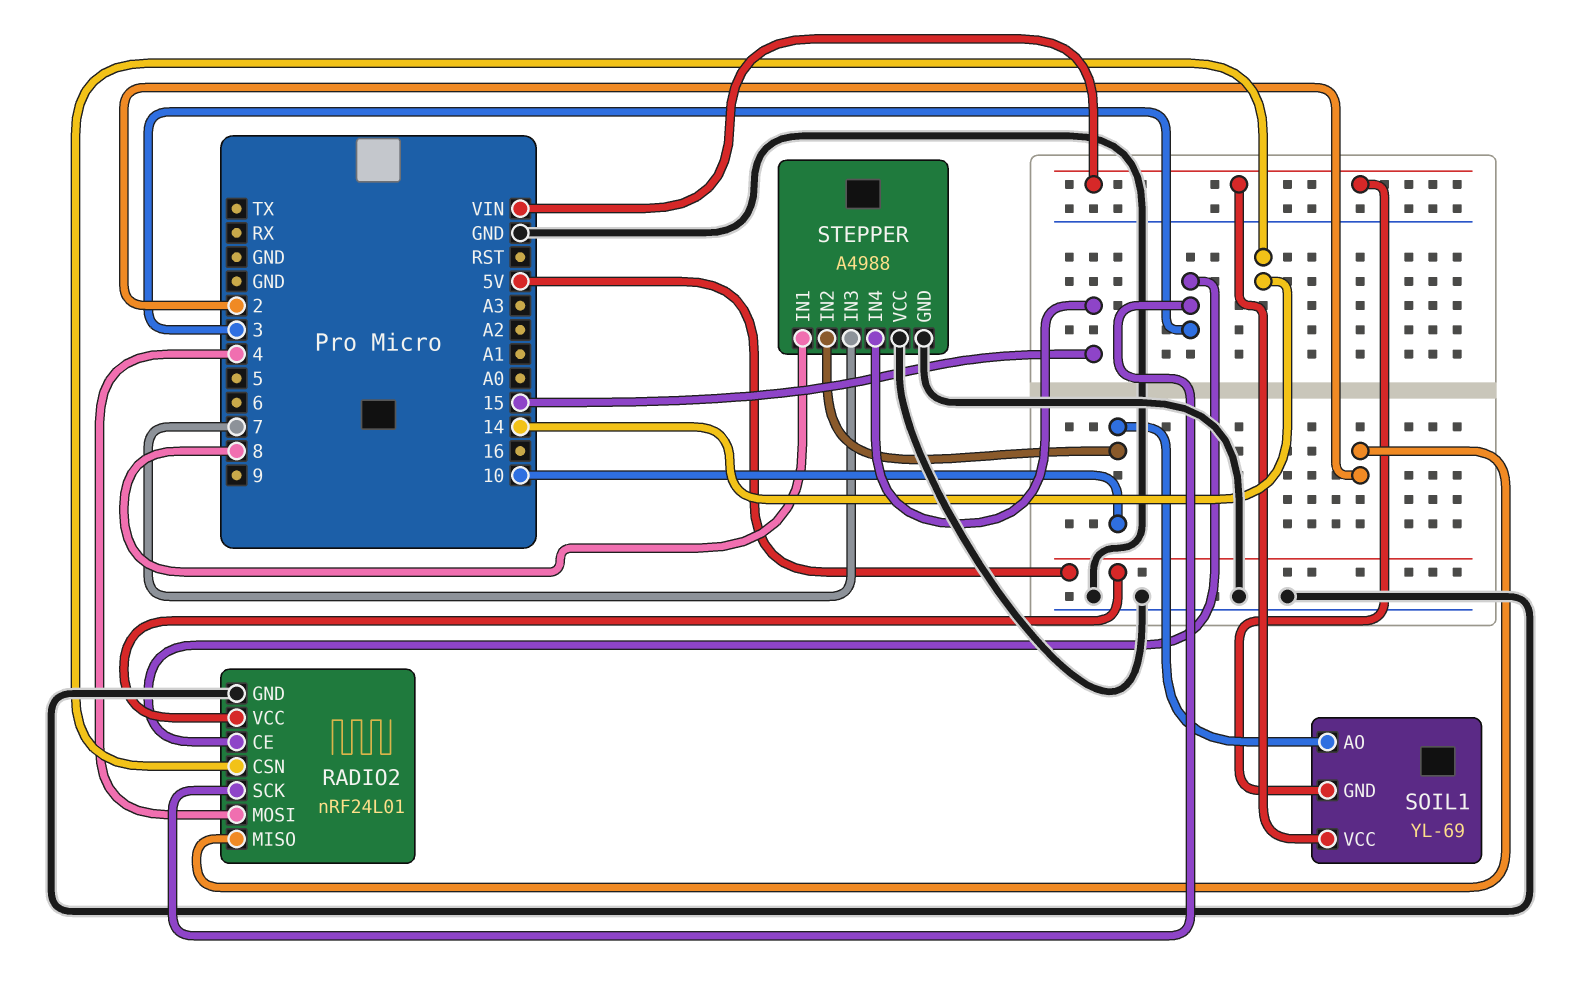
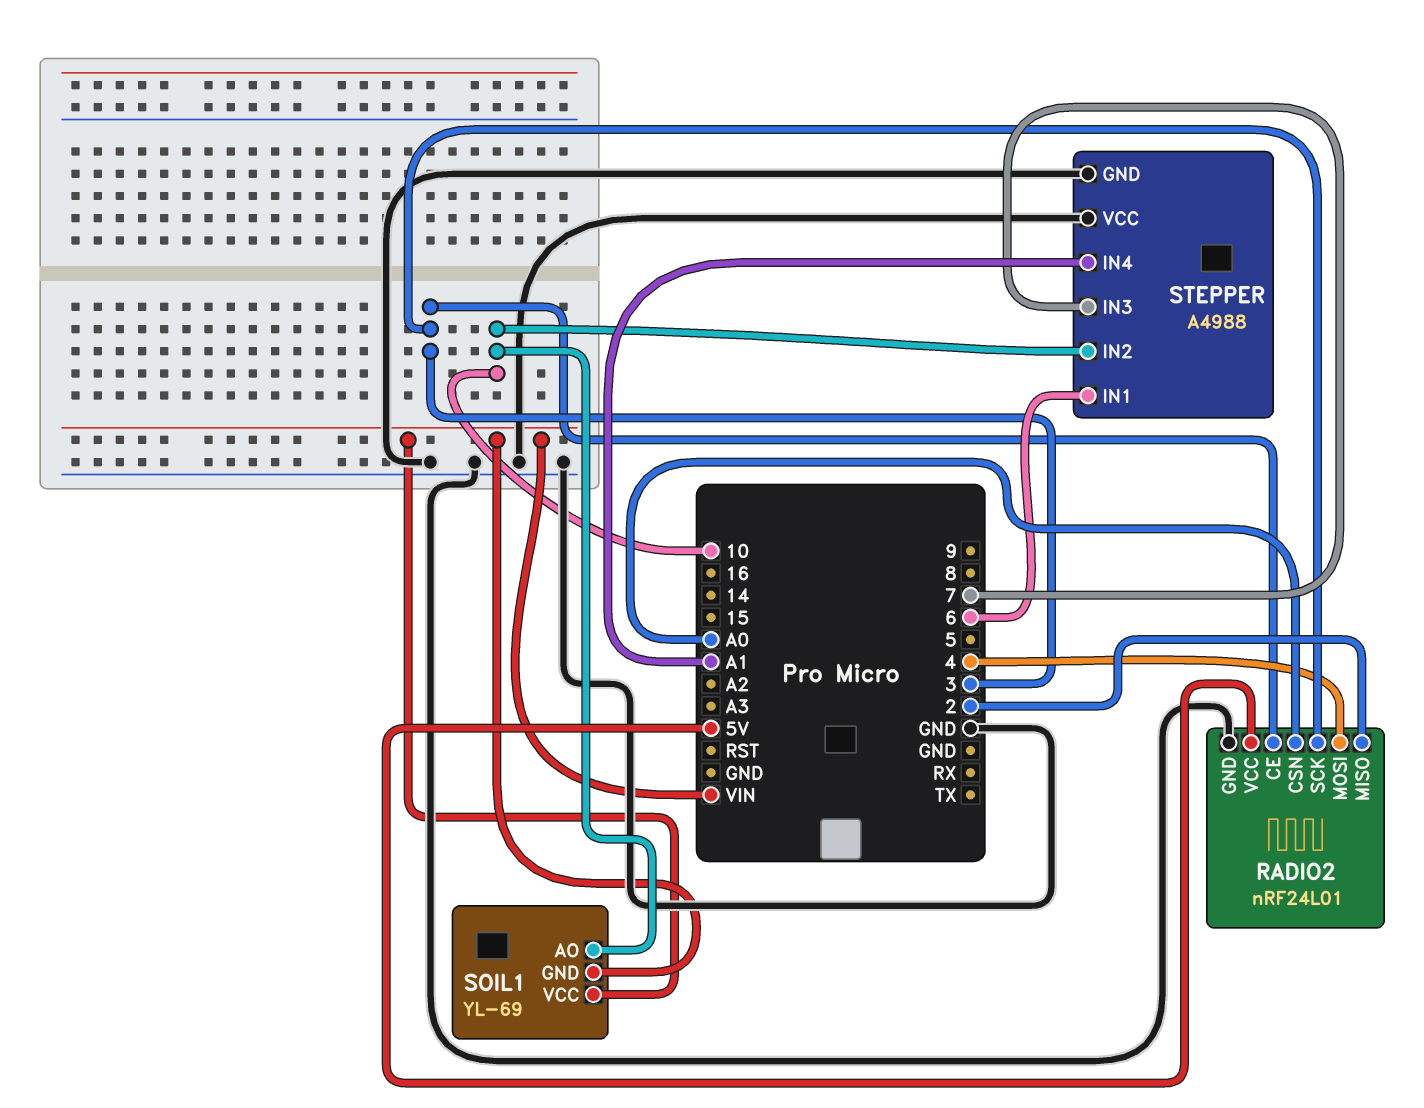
RADIO2 pin CSN: 14 -> A0
STEPPER pin IN1: 8 -> 6
STEPPER pin IN4: 15 -> A1

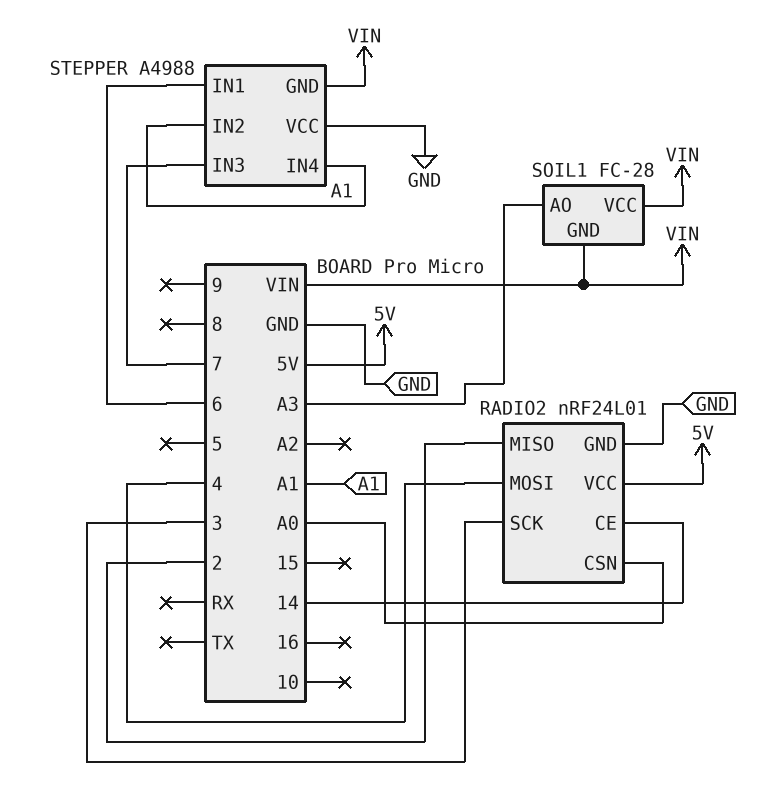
RADIO2 pin CE: 3 -> 14
SOIL1: YL-69 -> FC-28
SOIL1 pin AO: 10 -> A3
STEPPER pin GND: GND -> VIN
STEPPER pin IN2: 10 -> A1

